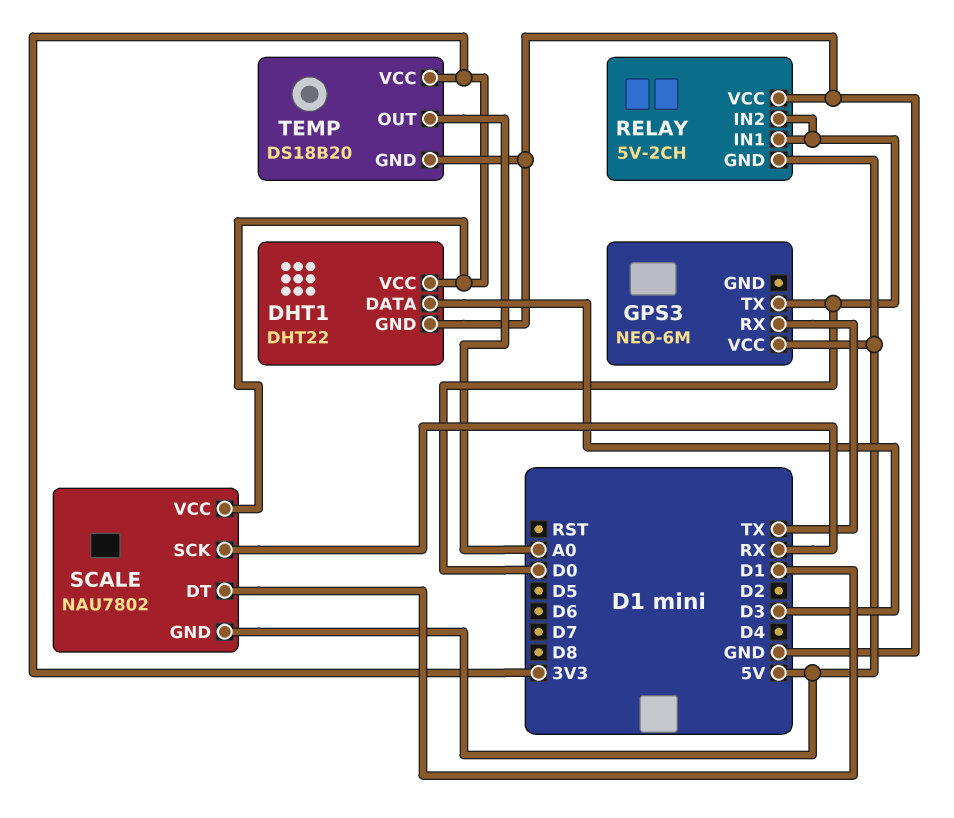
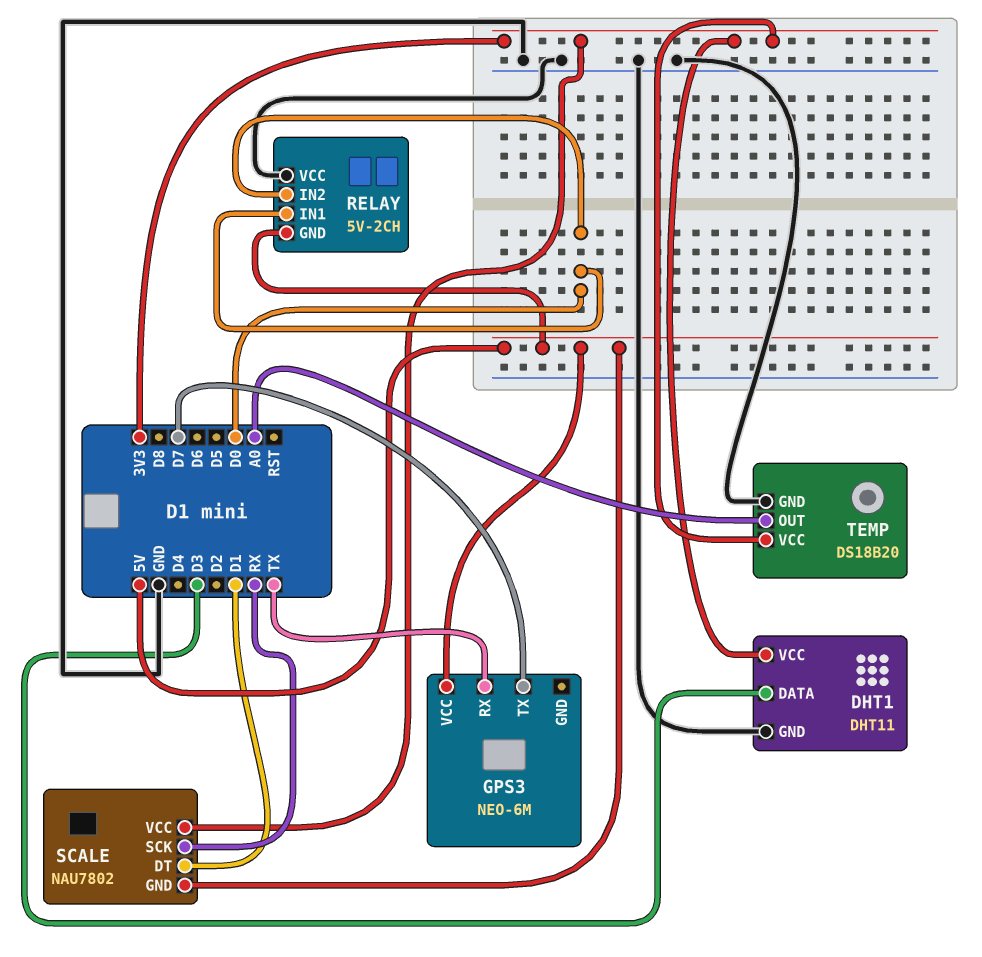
DHT1: DHT22 -> DHT11
GPS3 pin TX: D0 -> D7

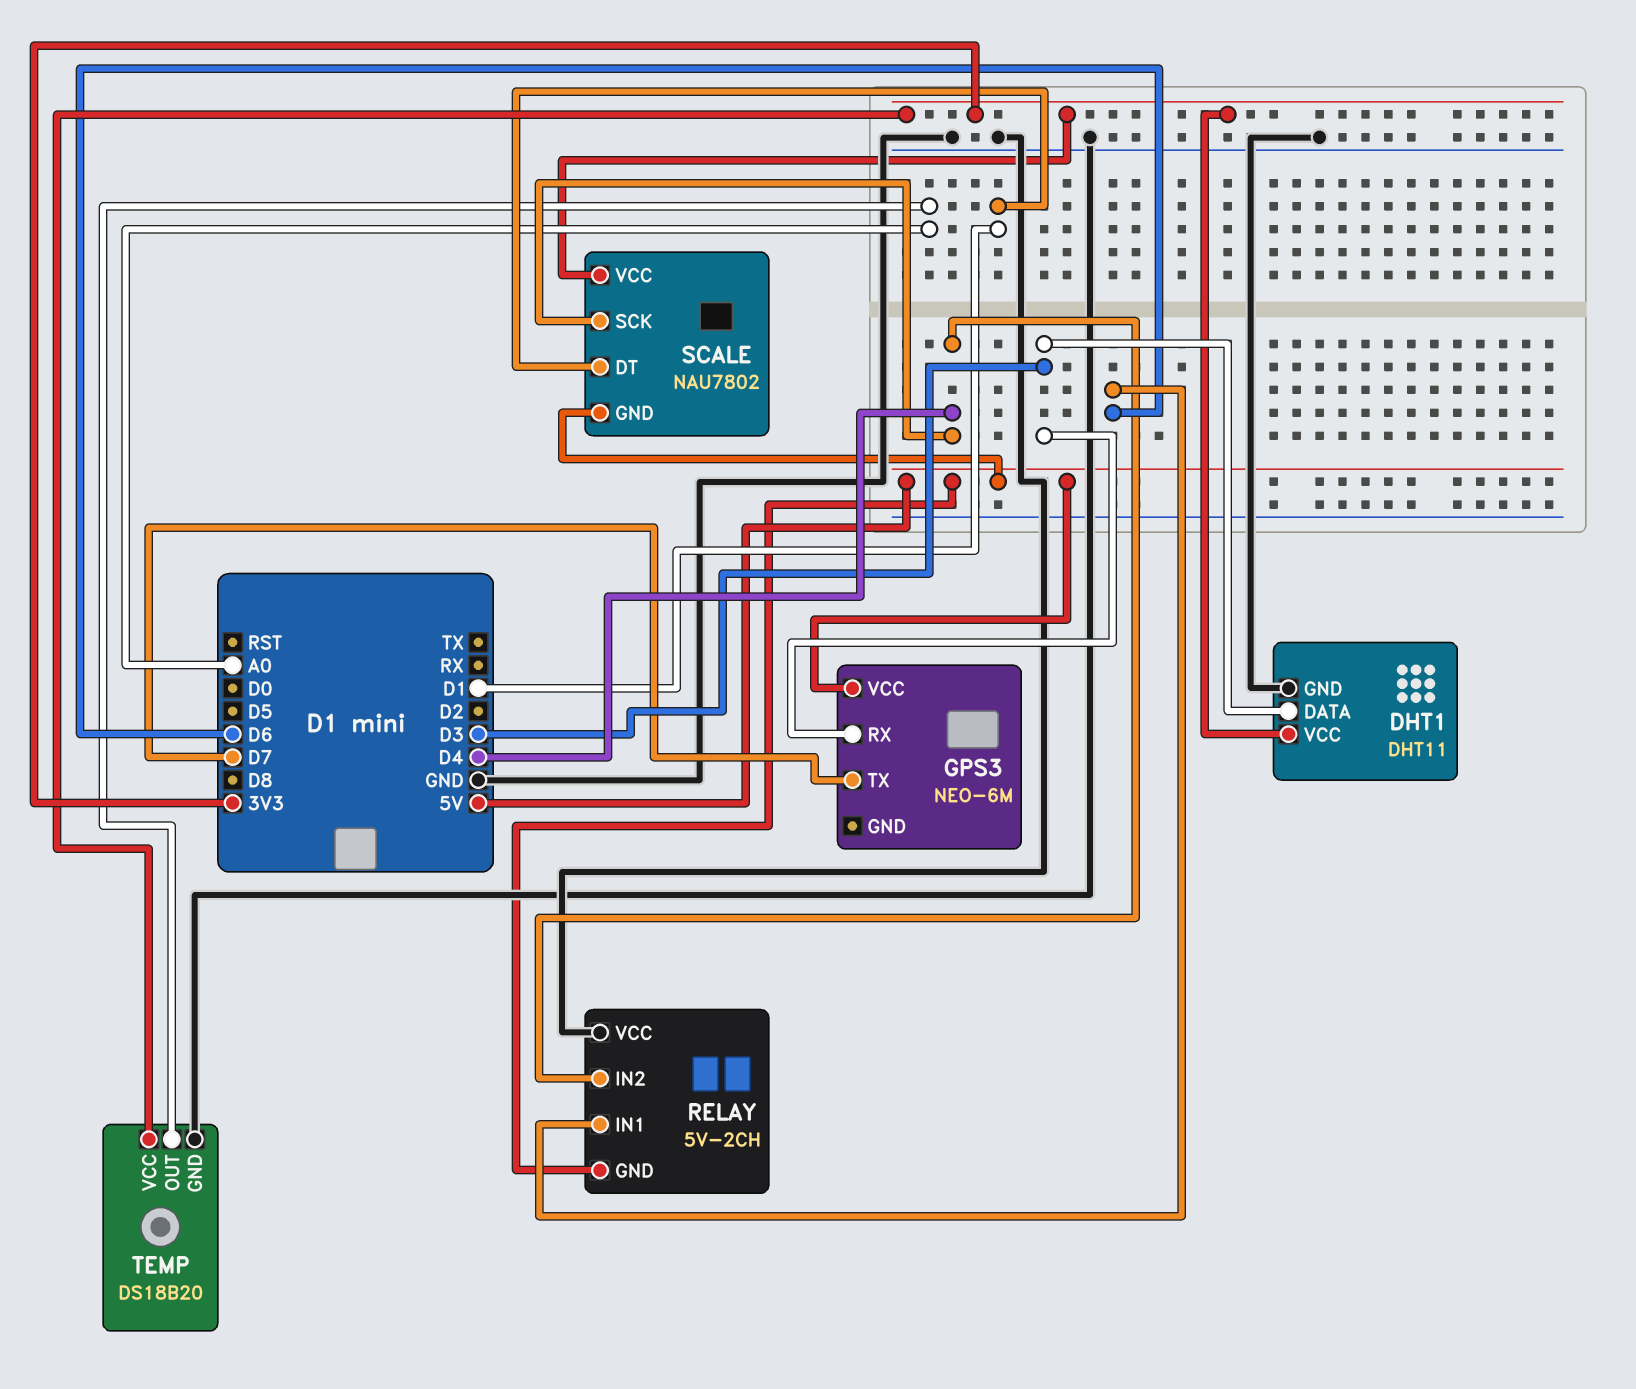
GPS3 pin RX: TX -> D3
RELAY pin IN1: D0 -> D6
RELAY pin IN2: D0 -> D4
SCALE pin SCK: RX -> D4

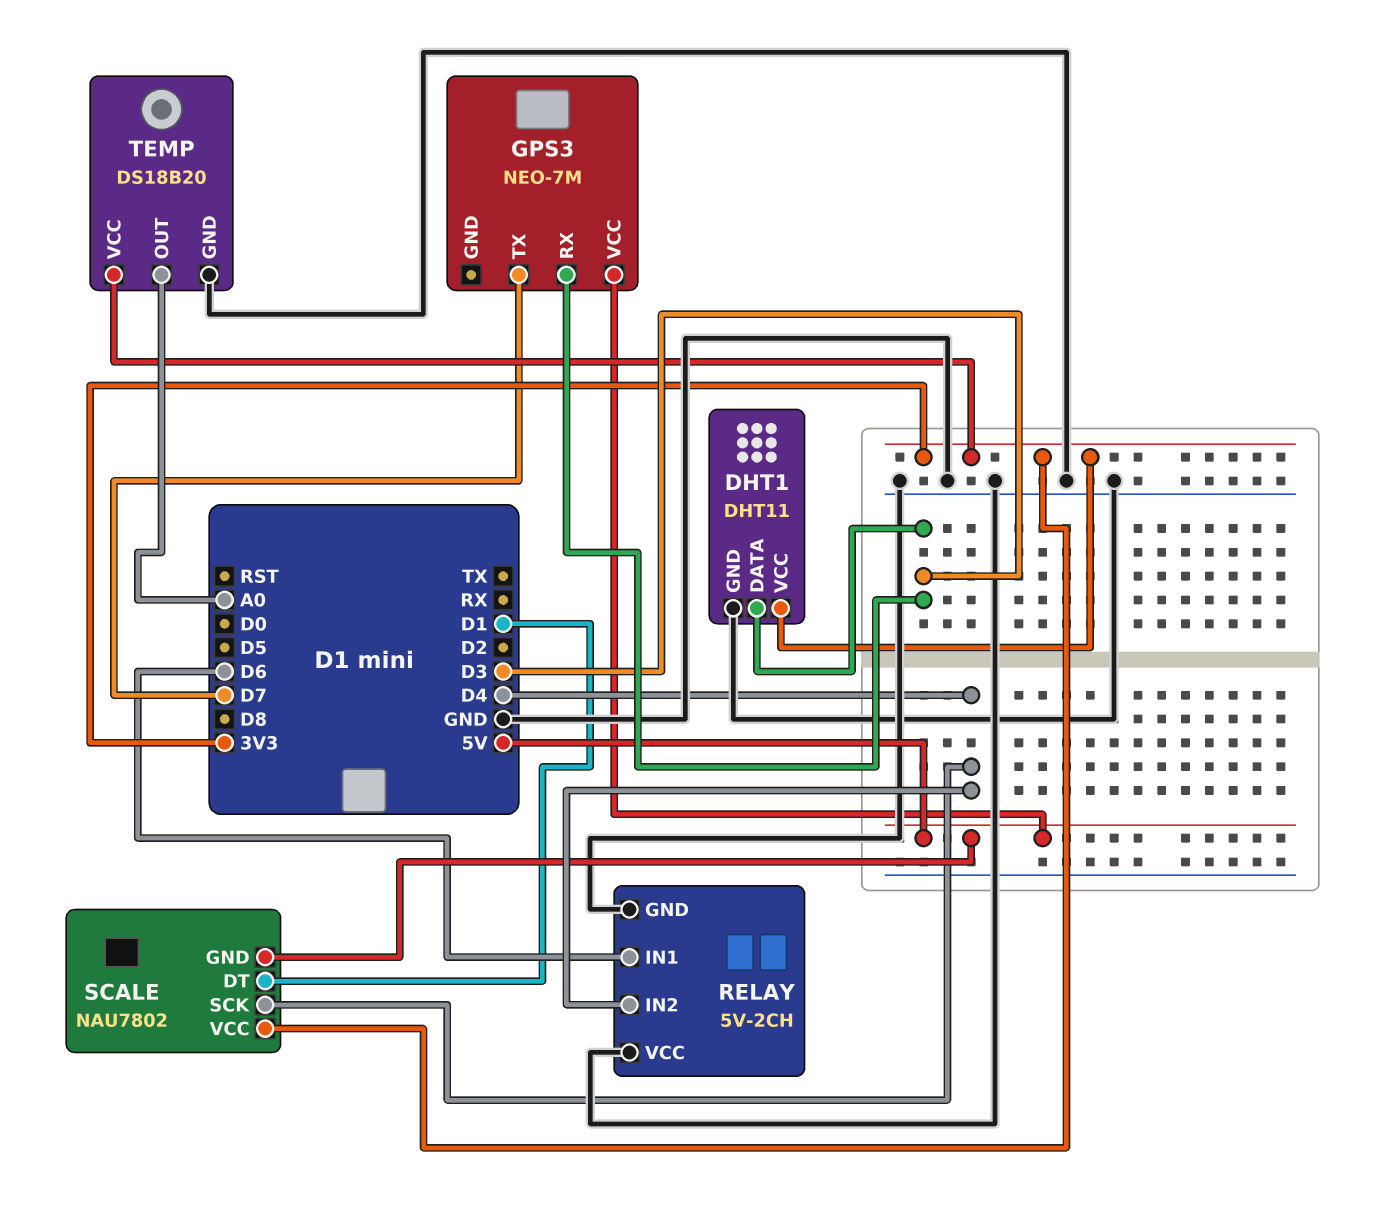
GPS3: NEO-6M -> NEO-7M
RELAY pin GND: 5V -> GND

